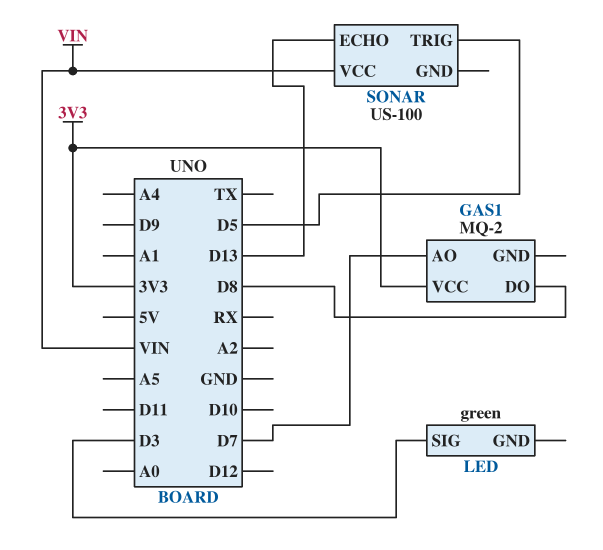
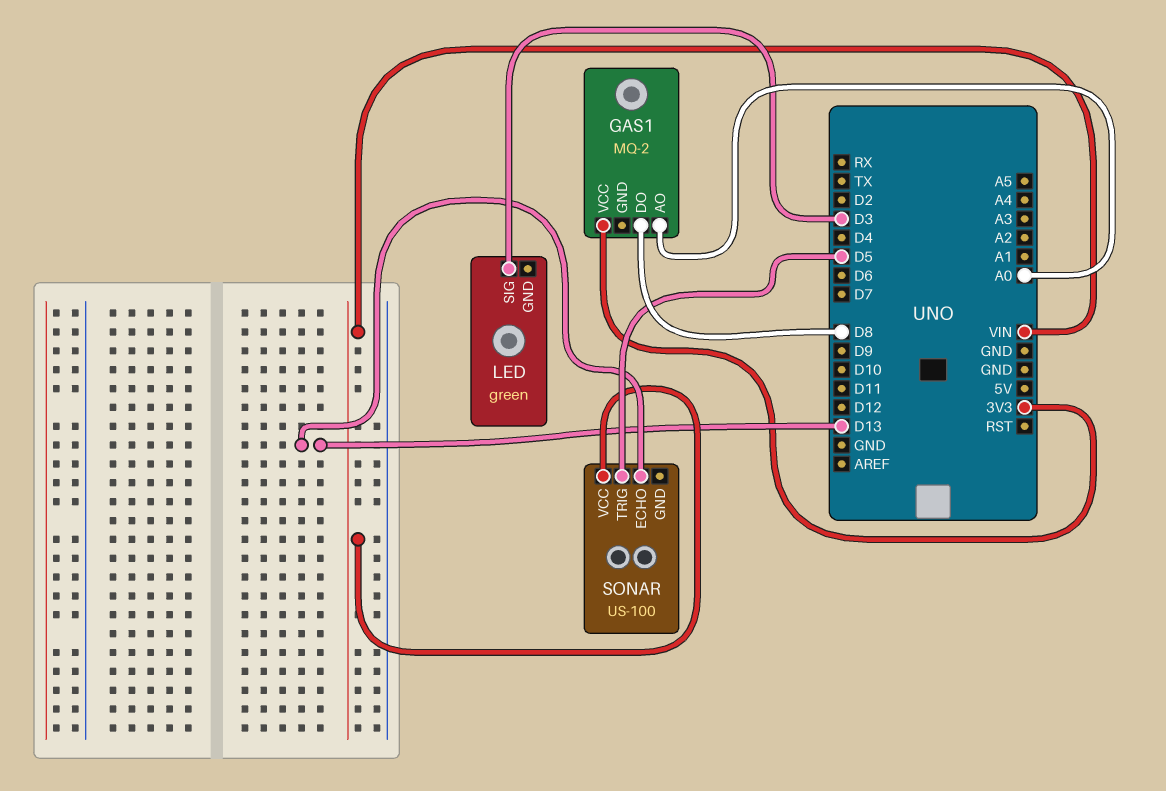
GAS1 pin AO: D7 -> A0

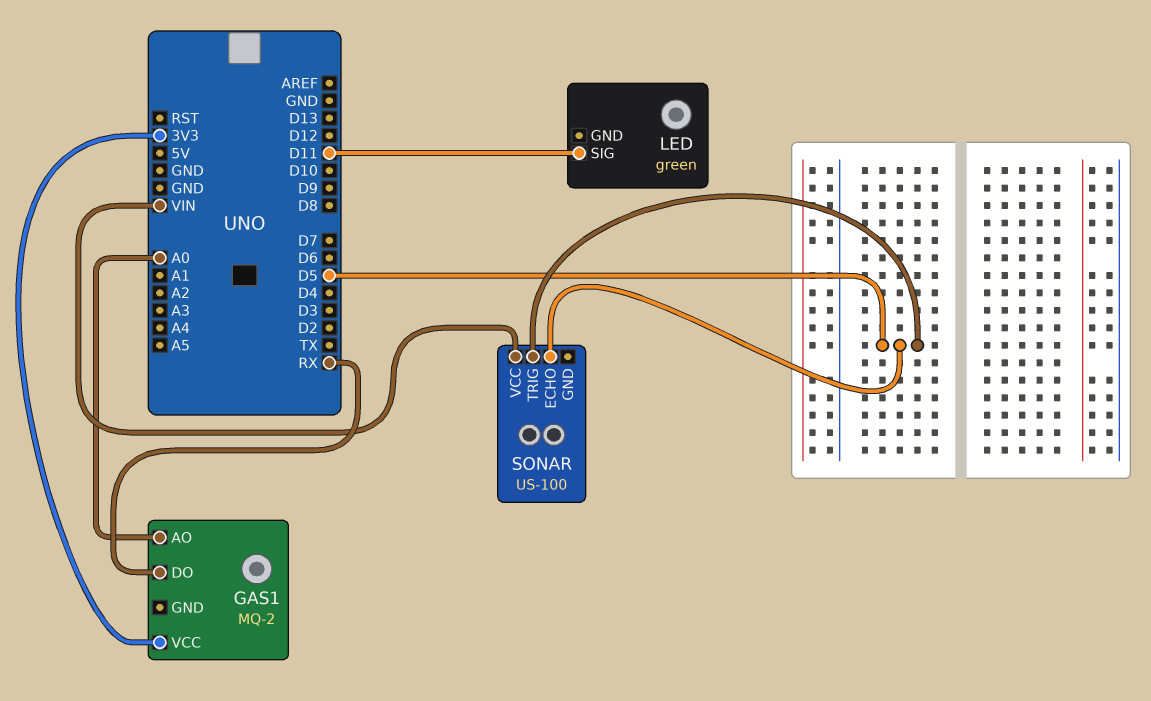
GAS1 pin DO: D8 -> RX
LED pin SIG: D3 -> D11
SONAR pin ECHO: D13 -> D5

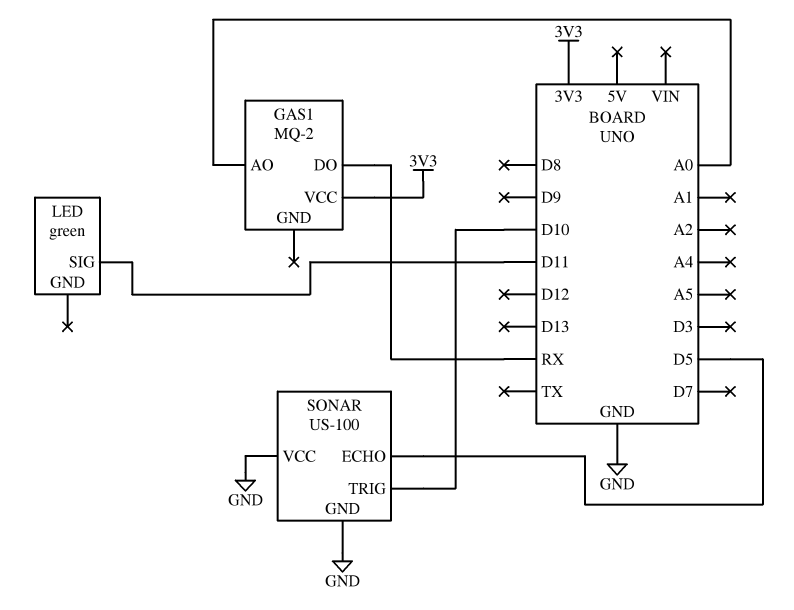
SONAR pin GND: none -> GND
SONAR pin TRIG: D5 -> D10
SONAR pin VCC: VIN -> GND

